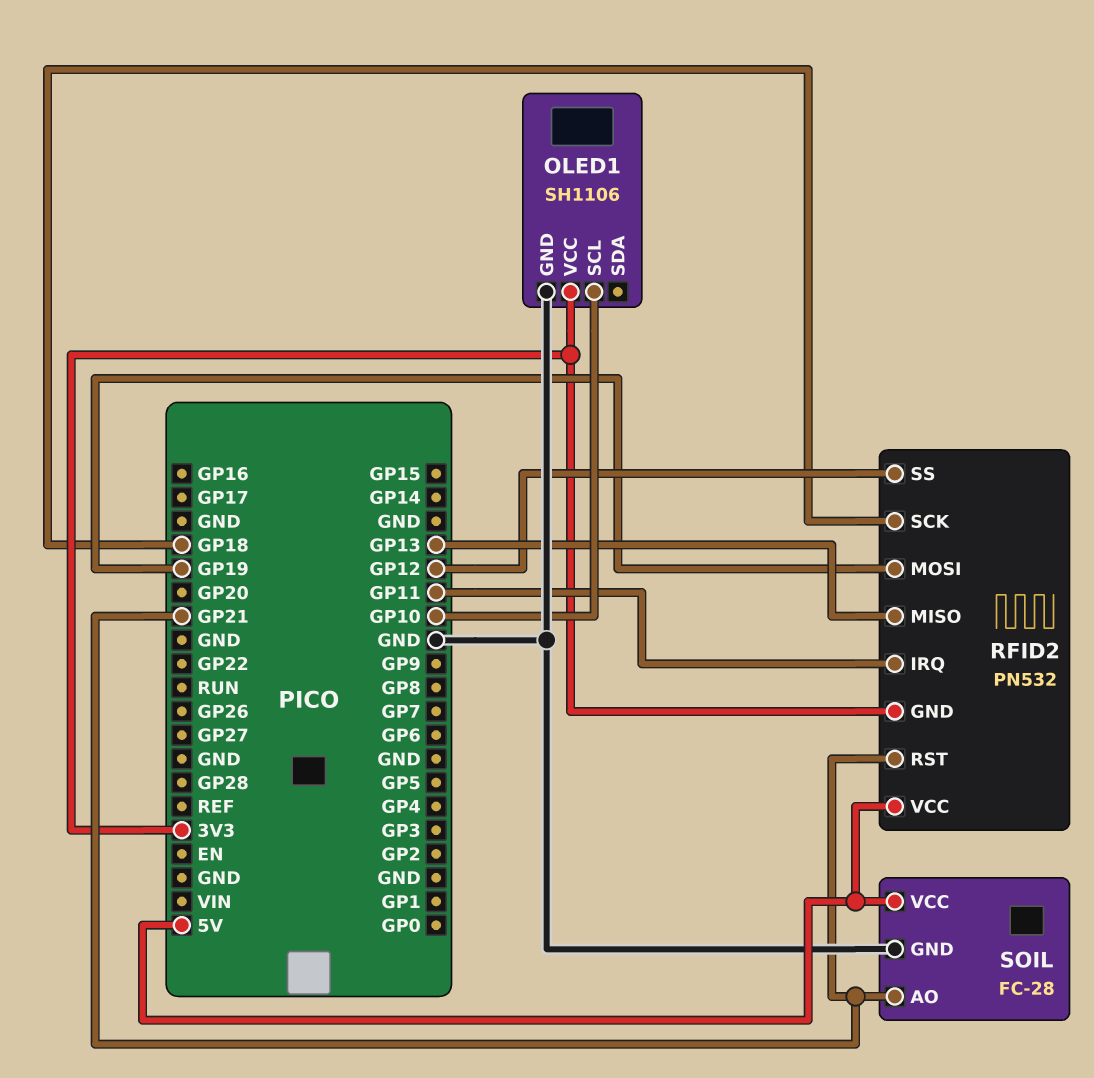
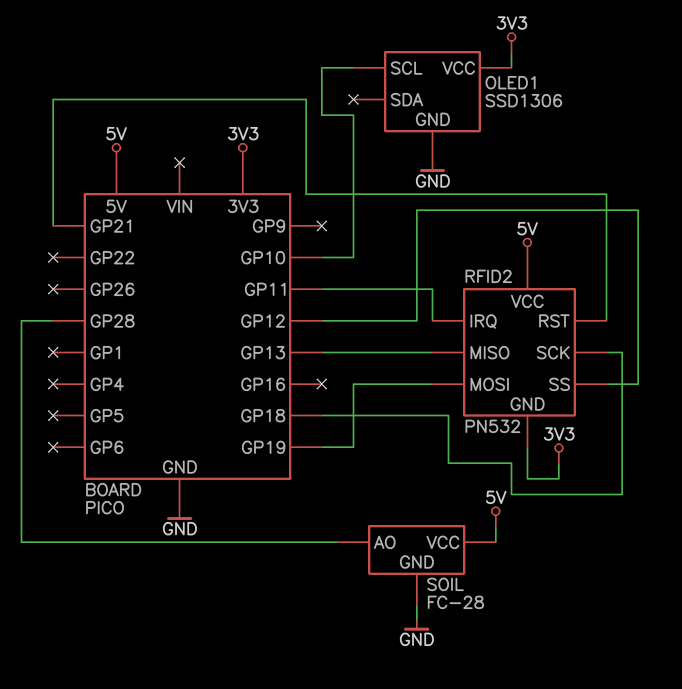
OLED1: SH1106 -> SSD1306
SOIL pin AO: GP21 -> GP28

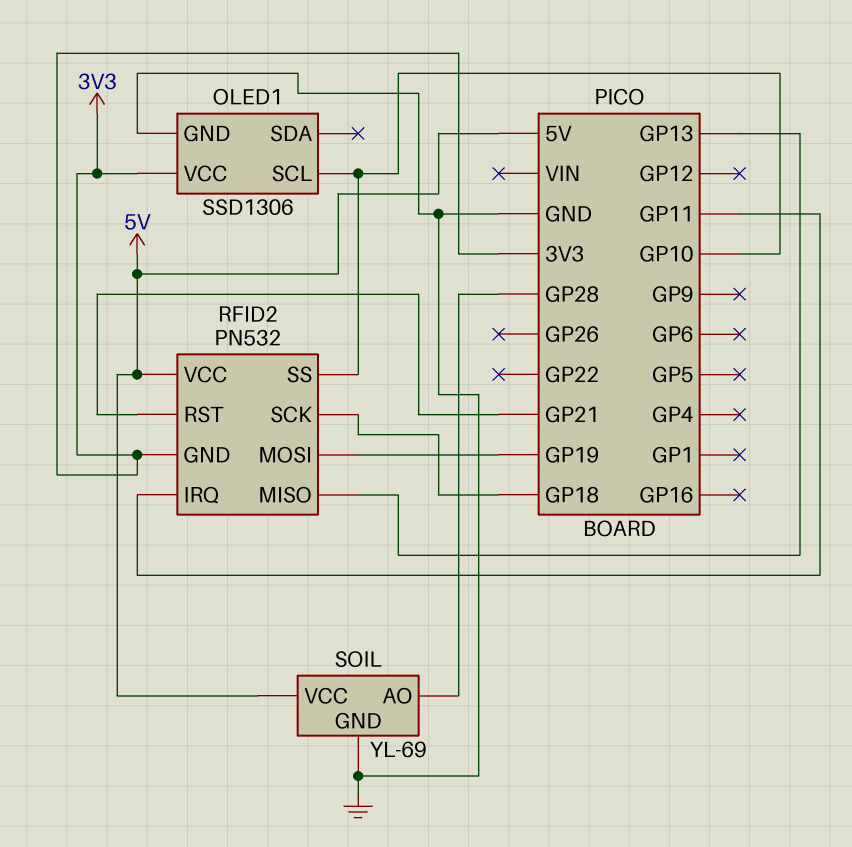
RFID2 pin SS: GP12 -> GP10
SOIL: FC-28 -> YL-69

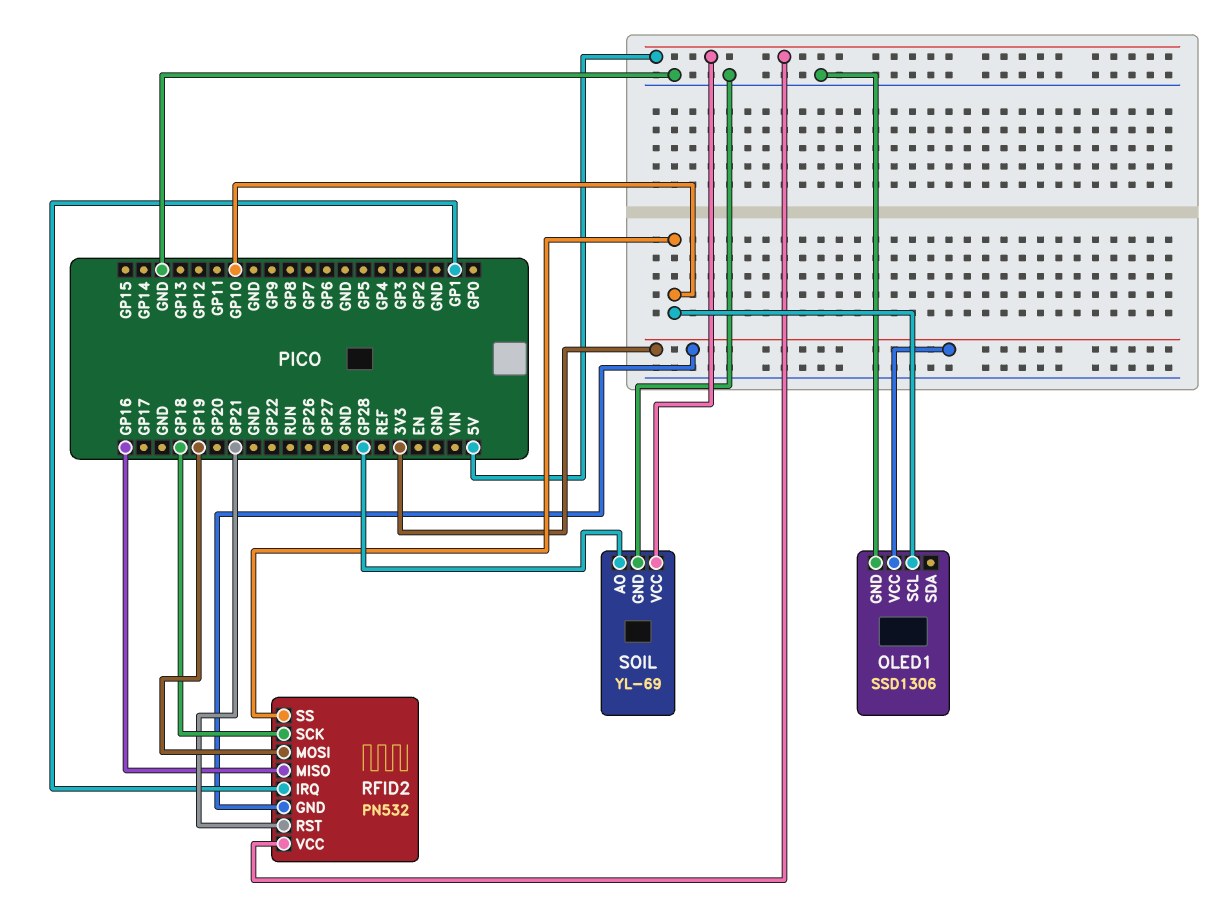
RFID2 pin IRQ: GP11 -> GP1
RFID2 pin MISO: GP13 -> GP16

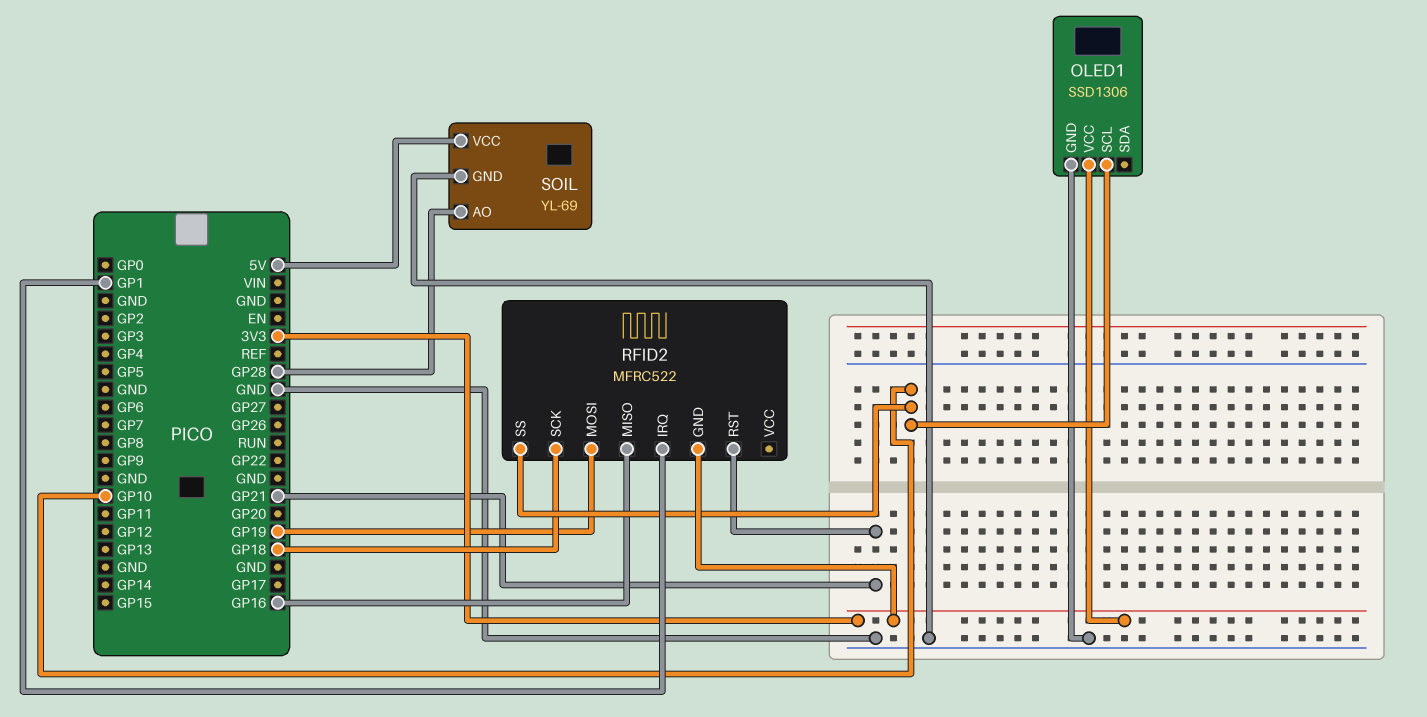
RFID2: PN532 -> MFRC522
RFID2 pin VCC: 5V -> none

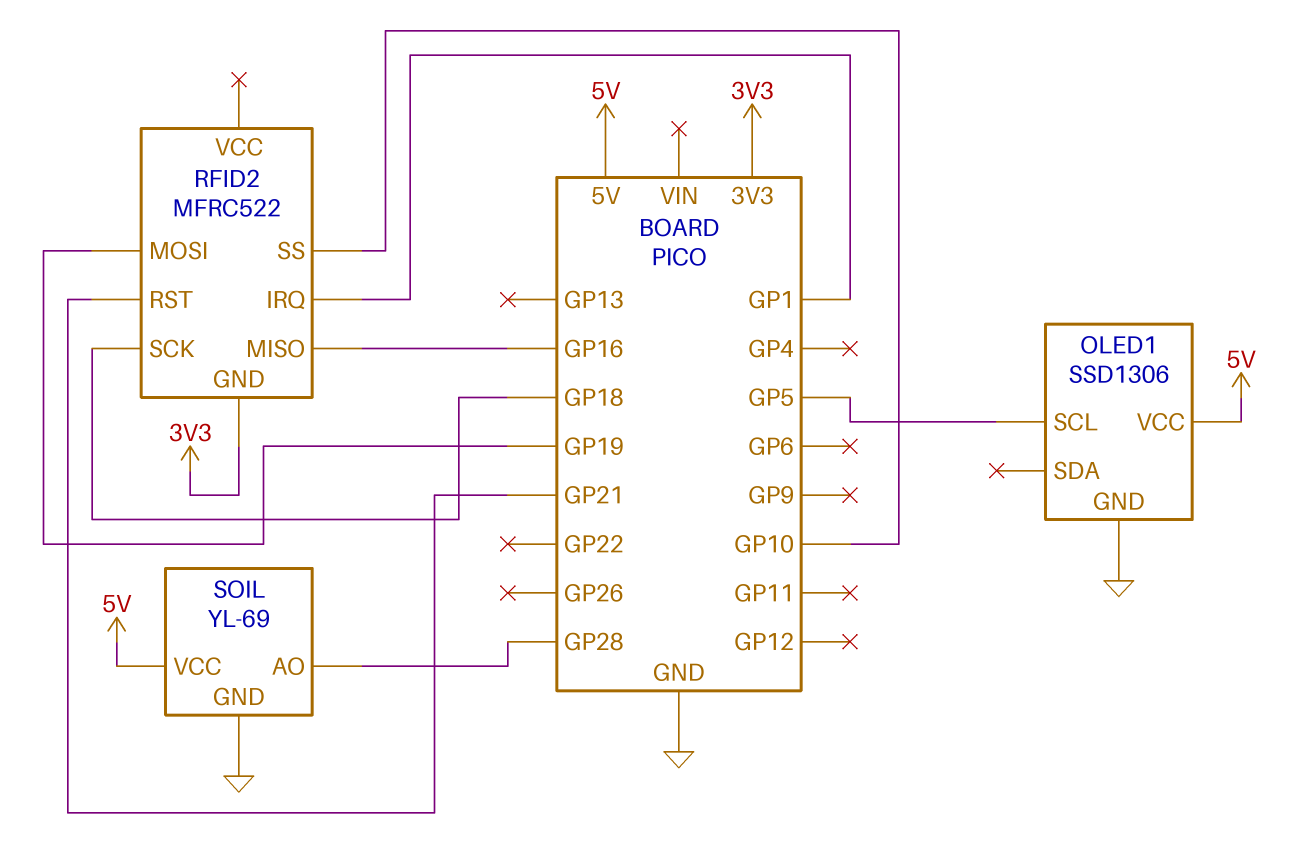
OLED1 pin SCL: GP10 -> GP5
OLED1 pin VCC: 3V3 -> 5V

